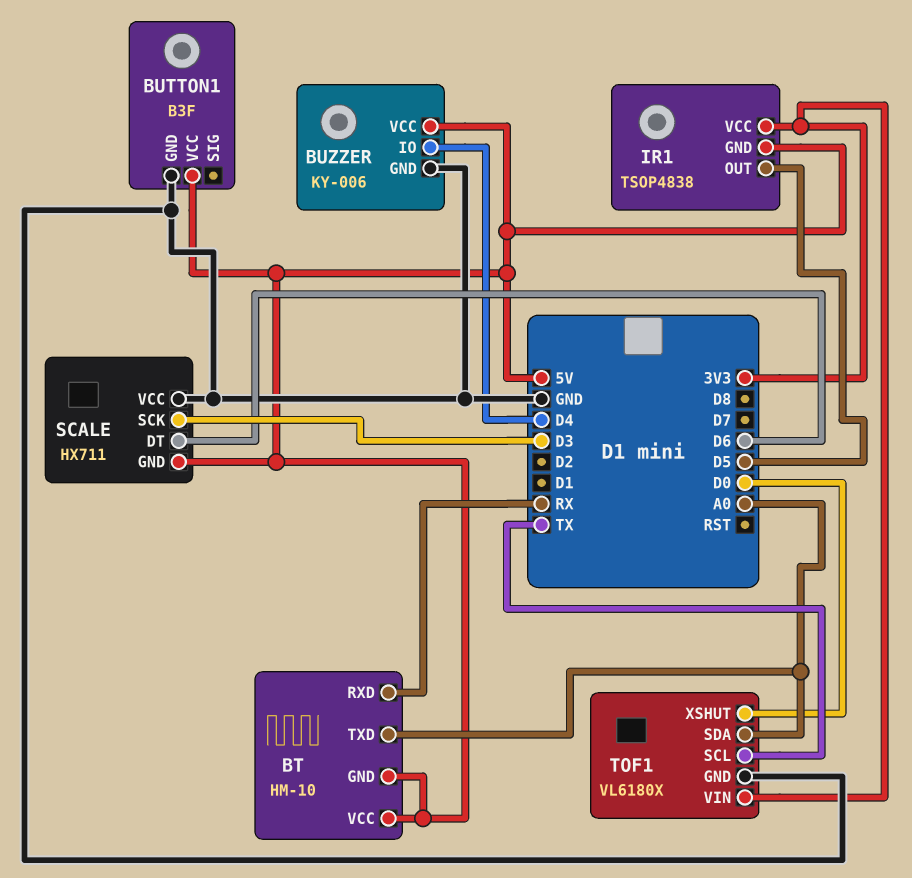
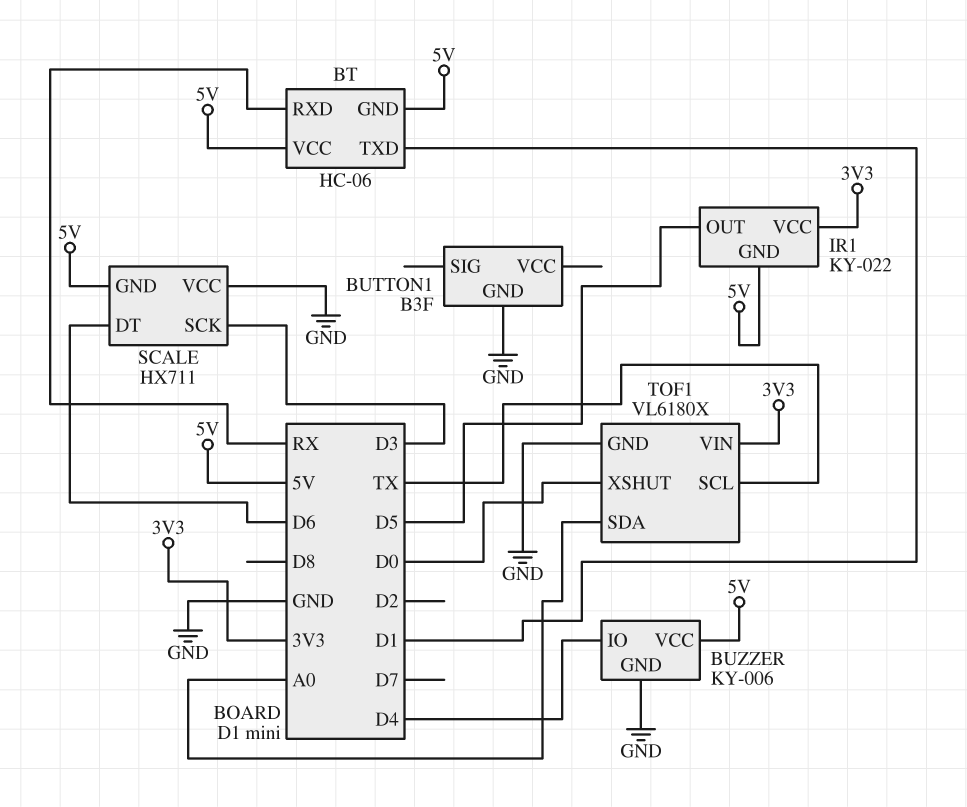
BT: HM-10 -> HC-06
BT pin TXD: A0 -> D1
BUTTON1 pin VCC: 5V -> none
IR1: TSOP4838 -> KY-022

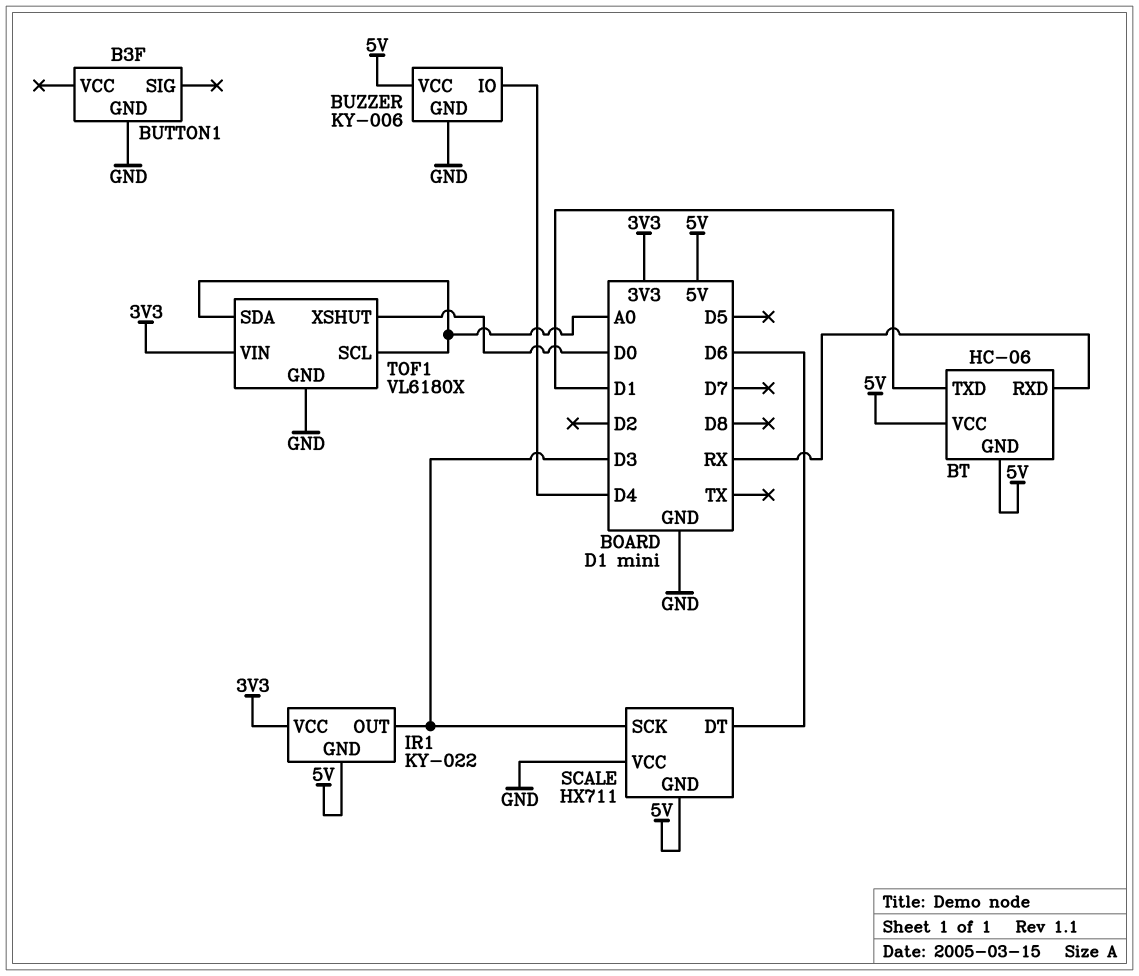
IR1 pin OUT: D5 -> D3
TOF1 pin SCL: TX -> A0

